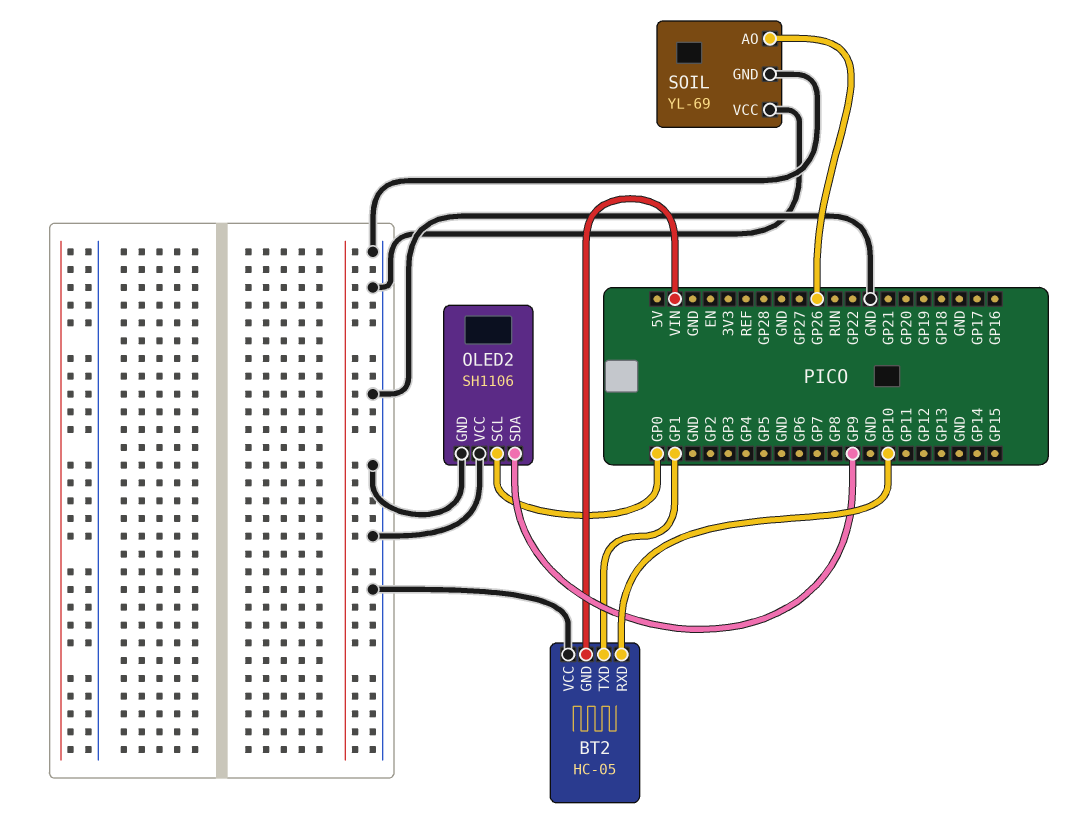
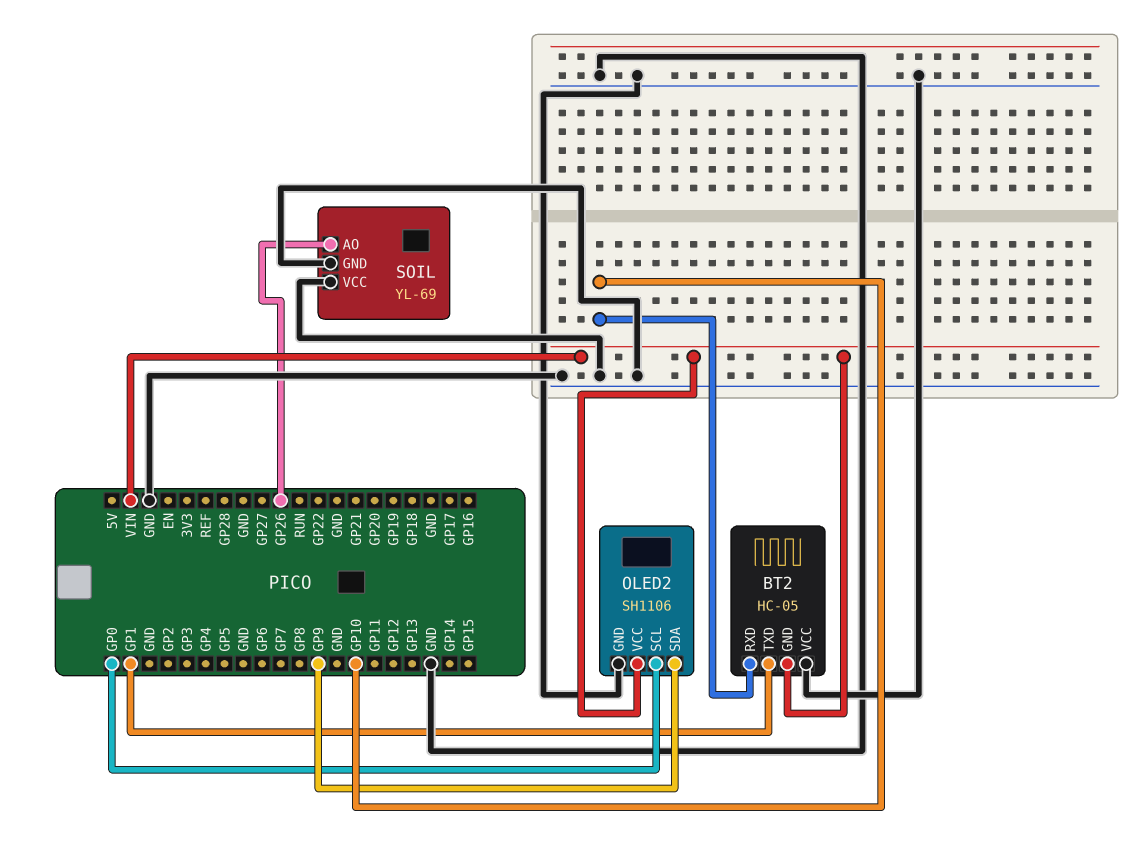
OLED2 pin VCC: GND -> VIN

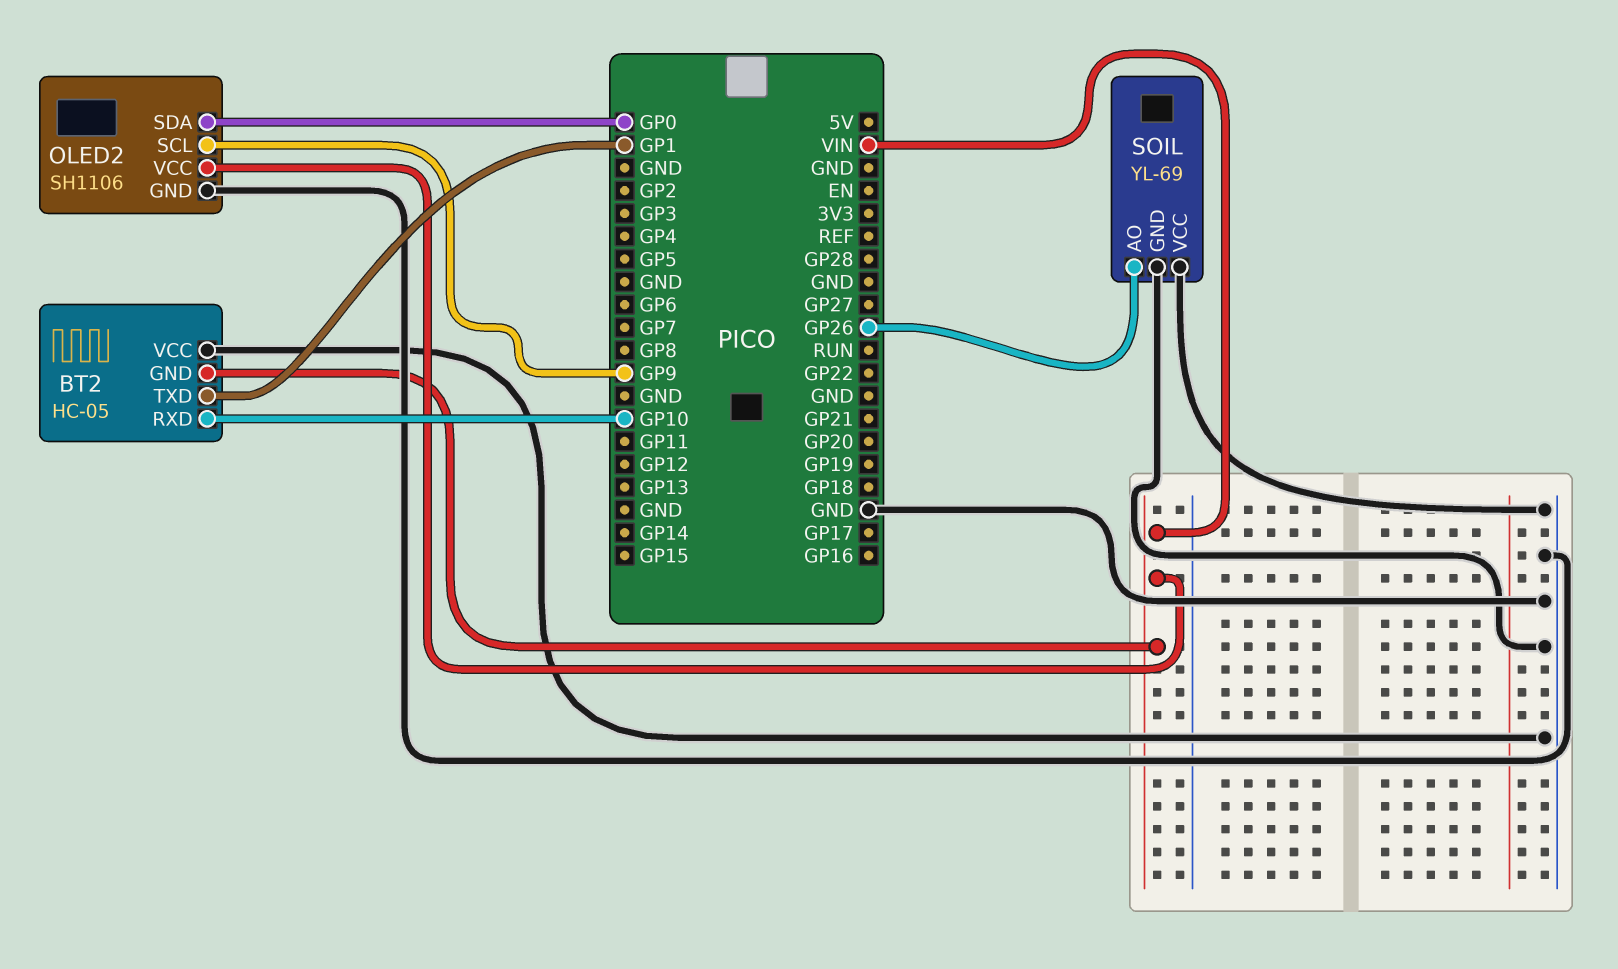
OLED2 pin SCL: GP0 -> GP9
OLED2 pin SDA: GP9 -> GP0

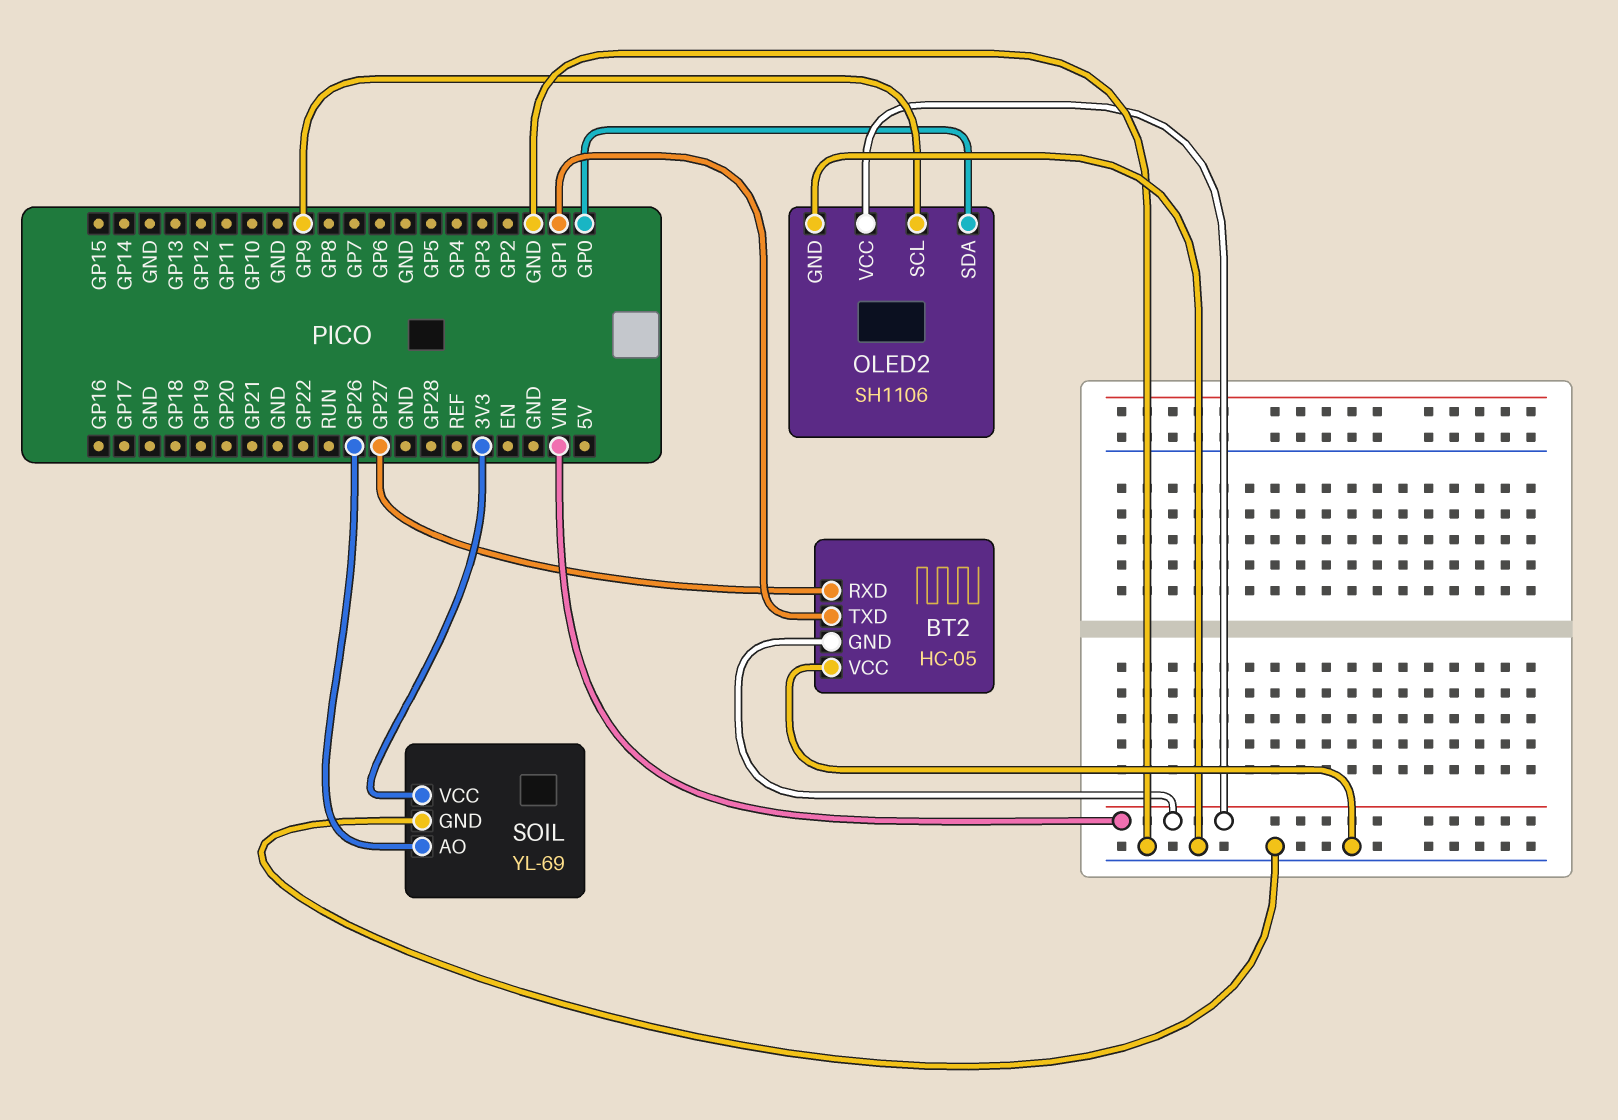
BT2 pin RXD: GP10 -> GP27
SOIL pin VCC: GND -> 3V3

